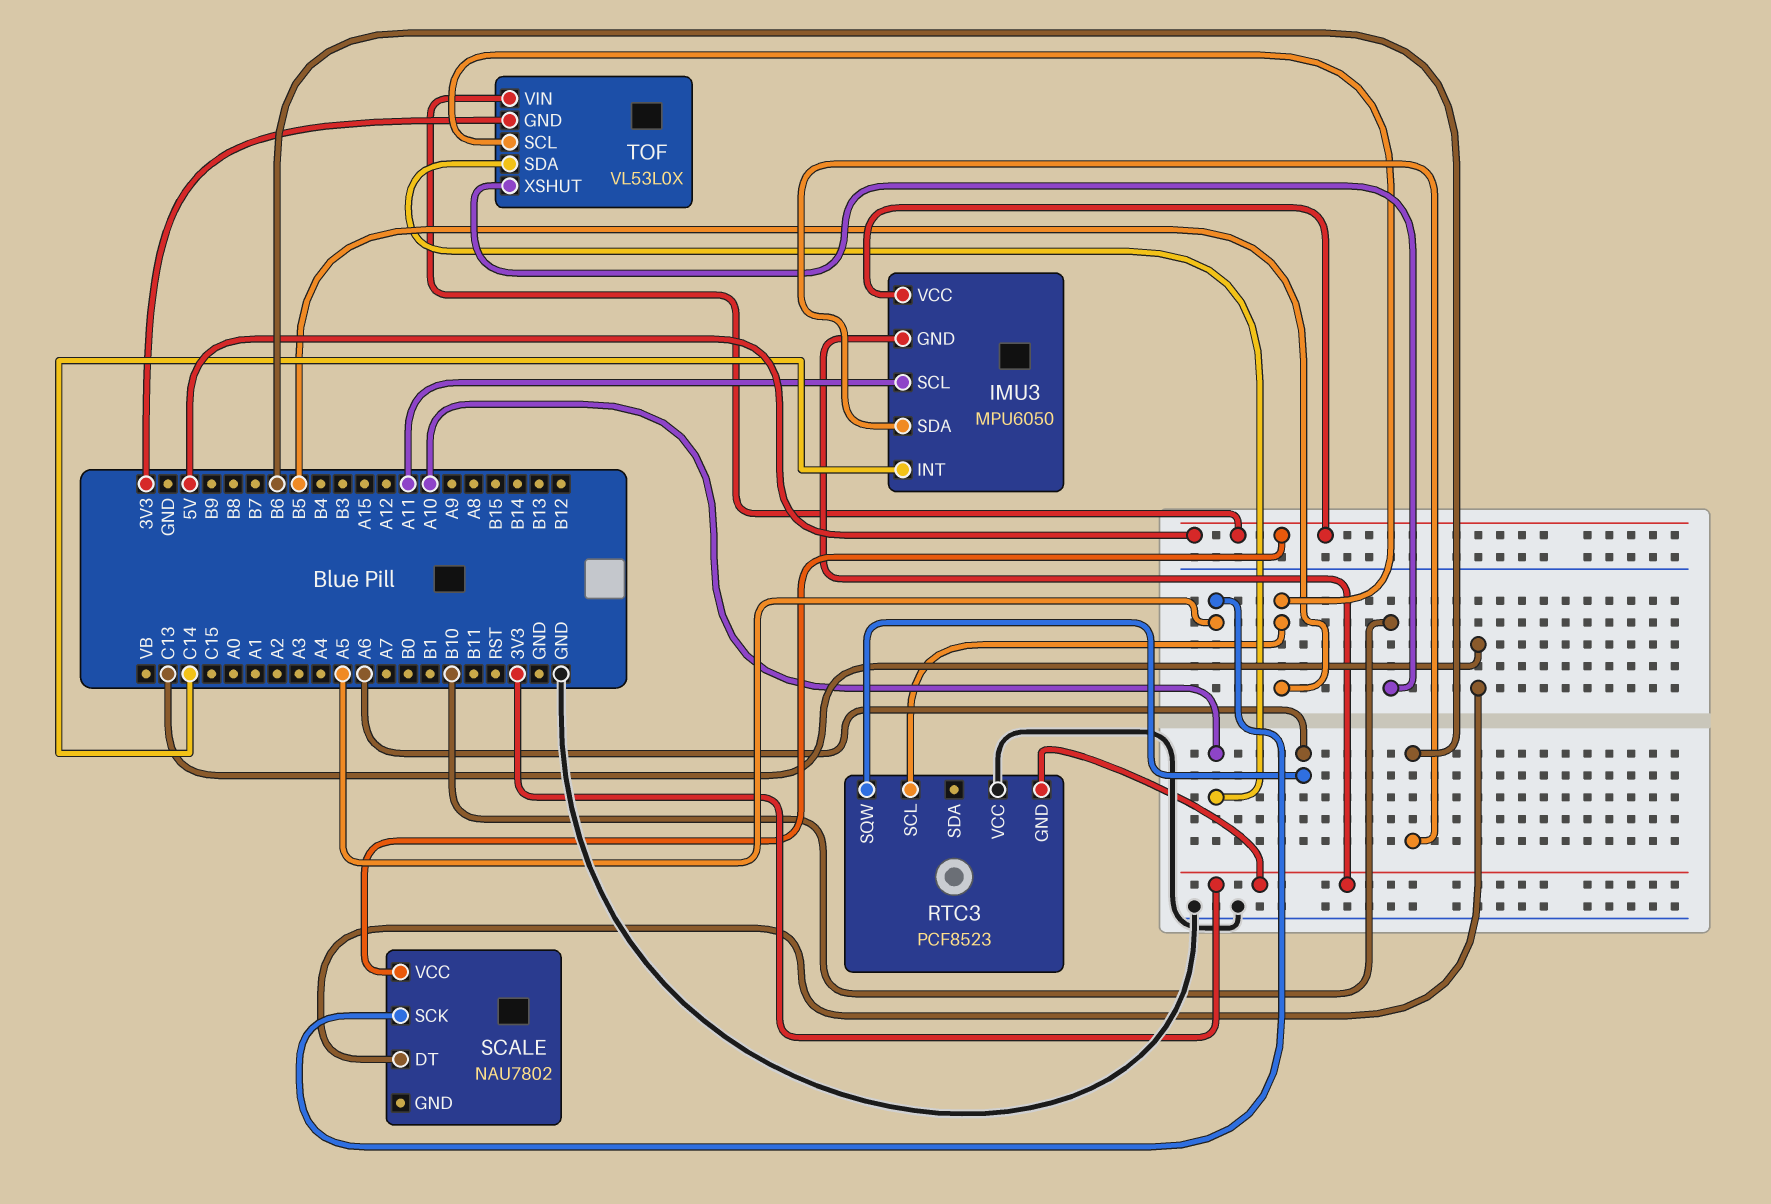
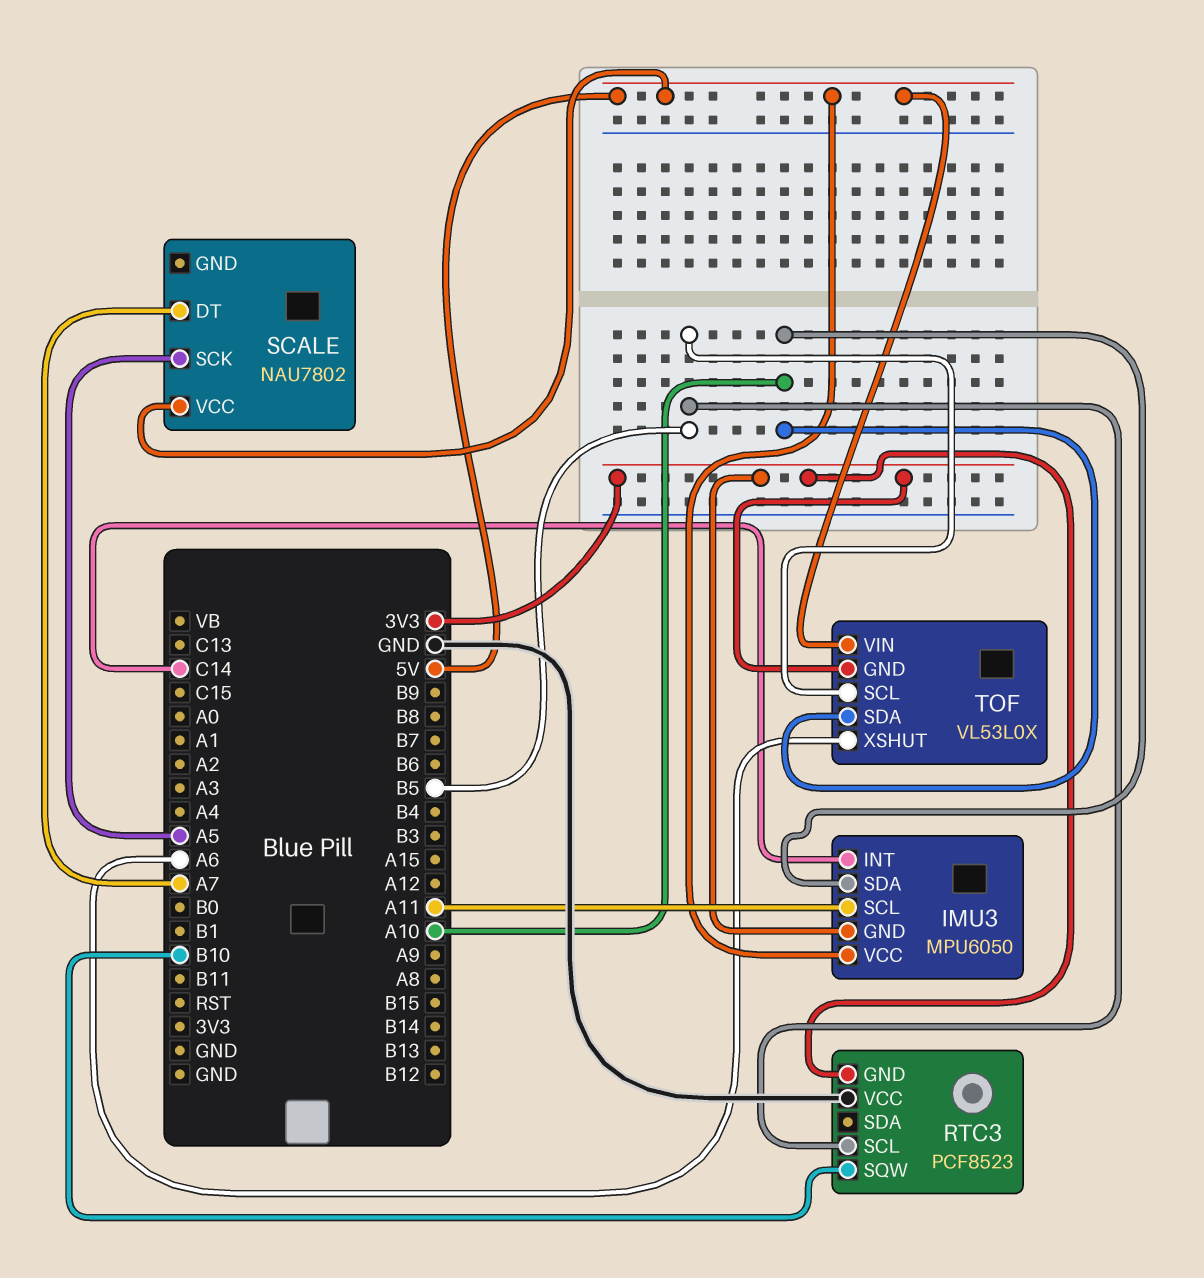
IMU3 pin SDA: B6 -> A10
RTC3 pin SQW: A6 -> B10
SCALE pin DT: C13 -> A7
TOF pin XSHUT: B10 -> A6

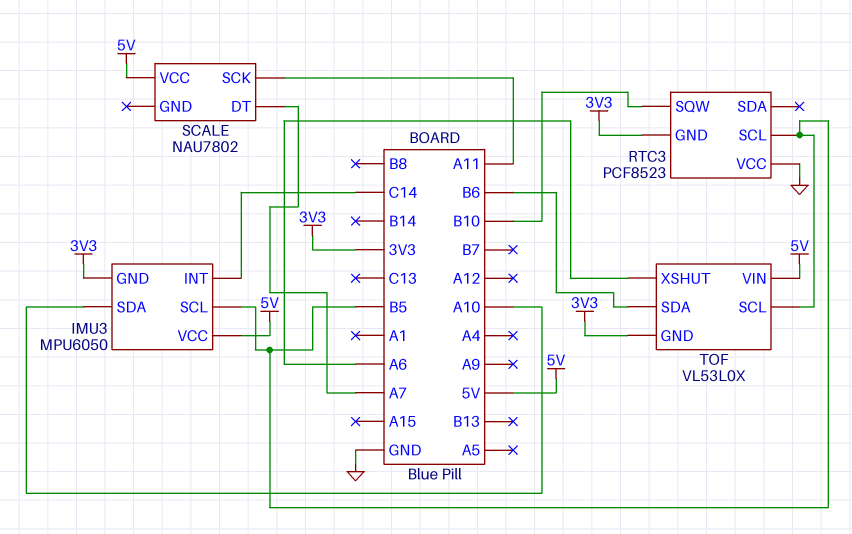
IMU3 pin SCL: A11 -> B5
SCALE pin SCK: A5 -> A11
TOF pin SDA: A10 -> B6

